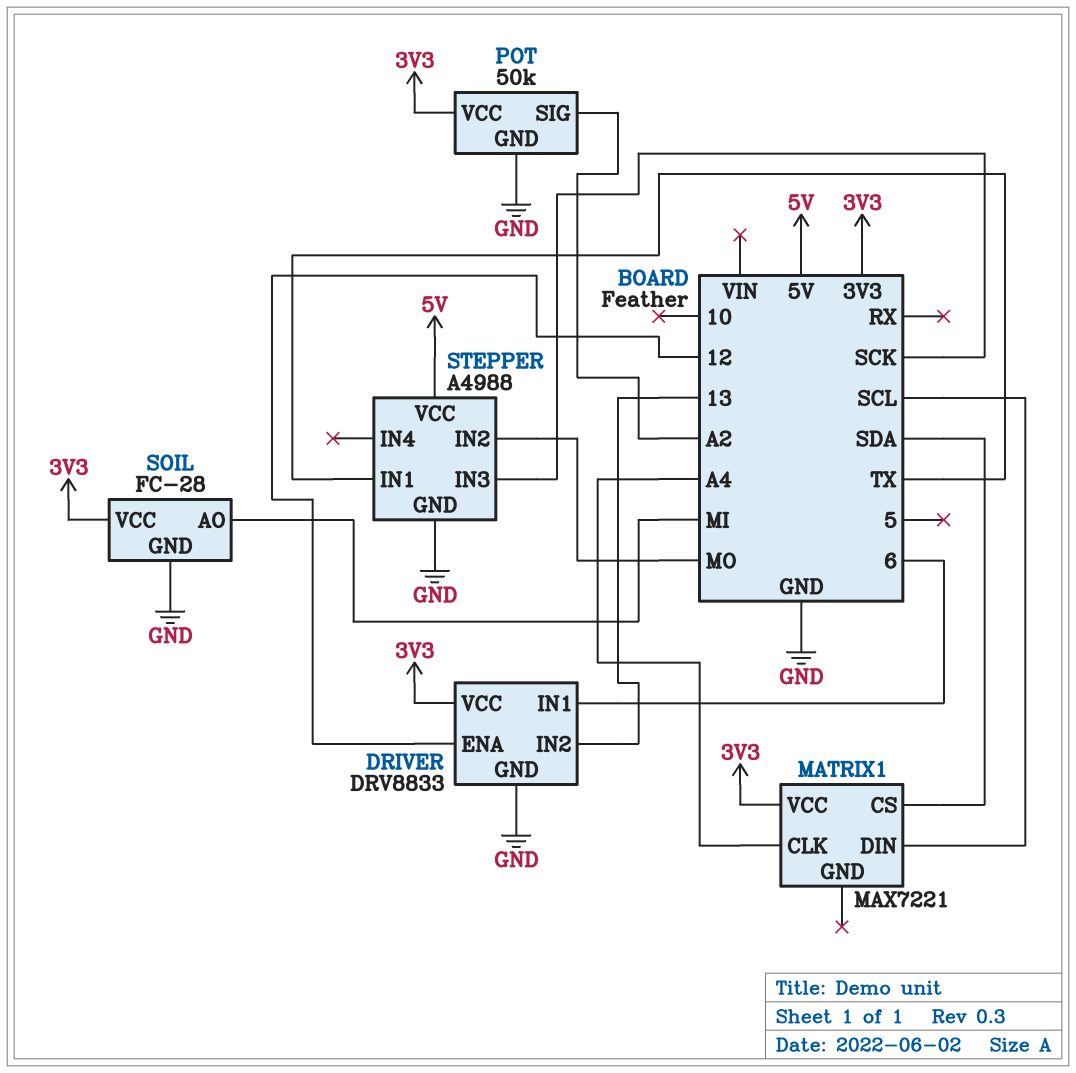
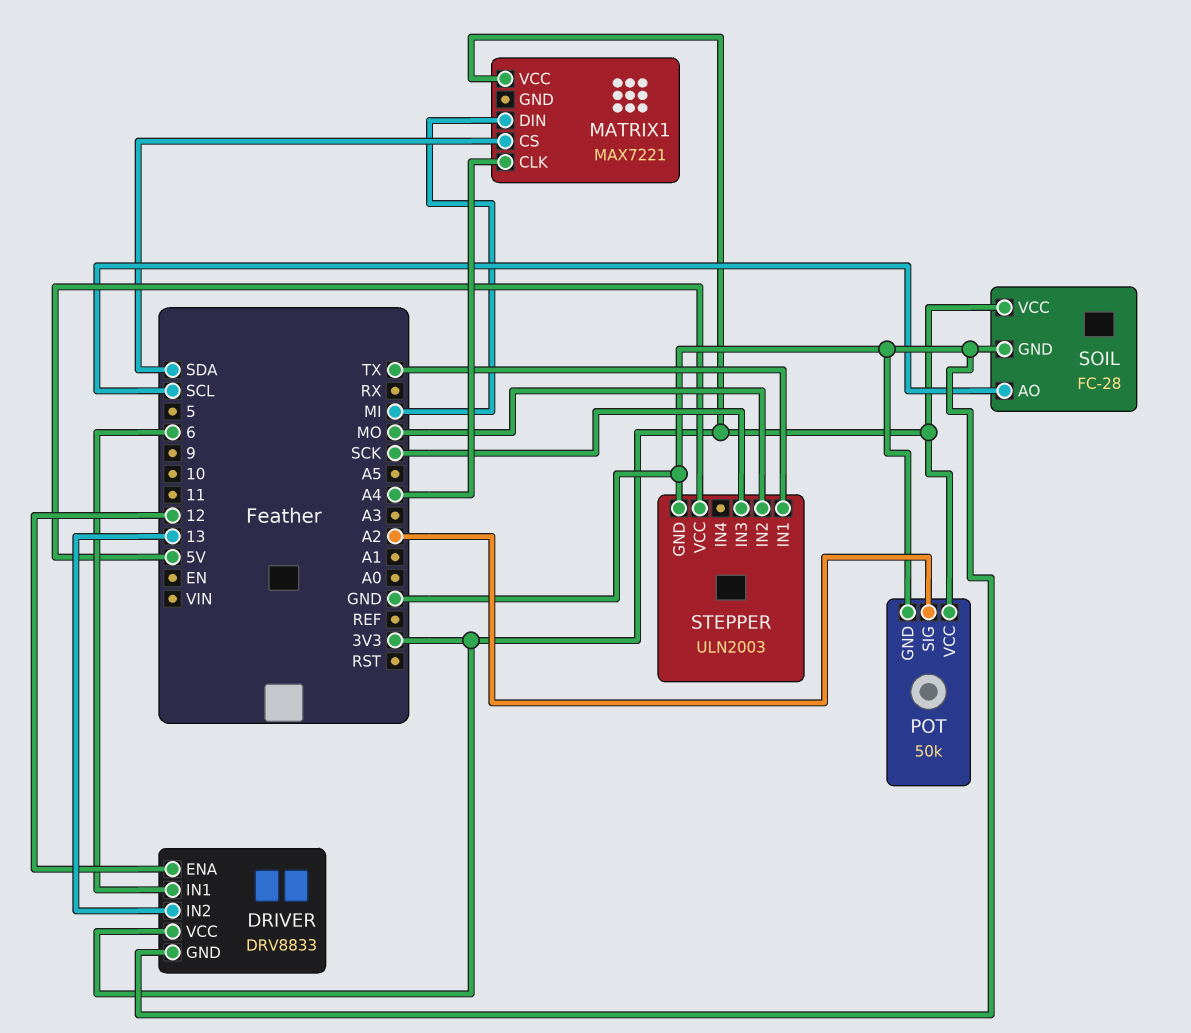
MATRIX1 pin DIN: SCL -> MI
SOIL pin AO: MI -> SCL
STEPPER: A4988 -> ULN2003

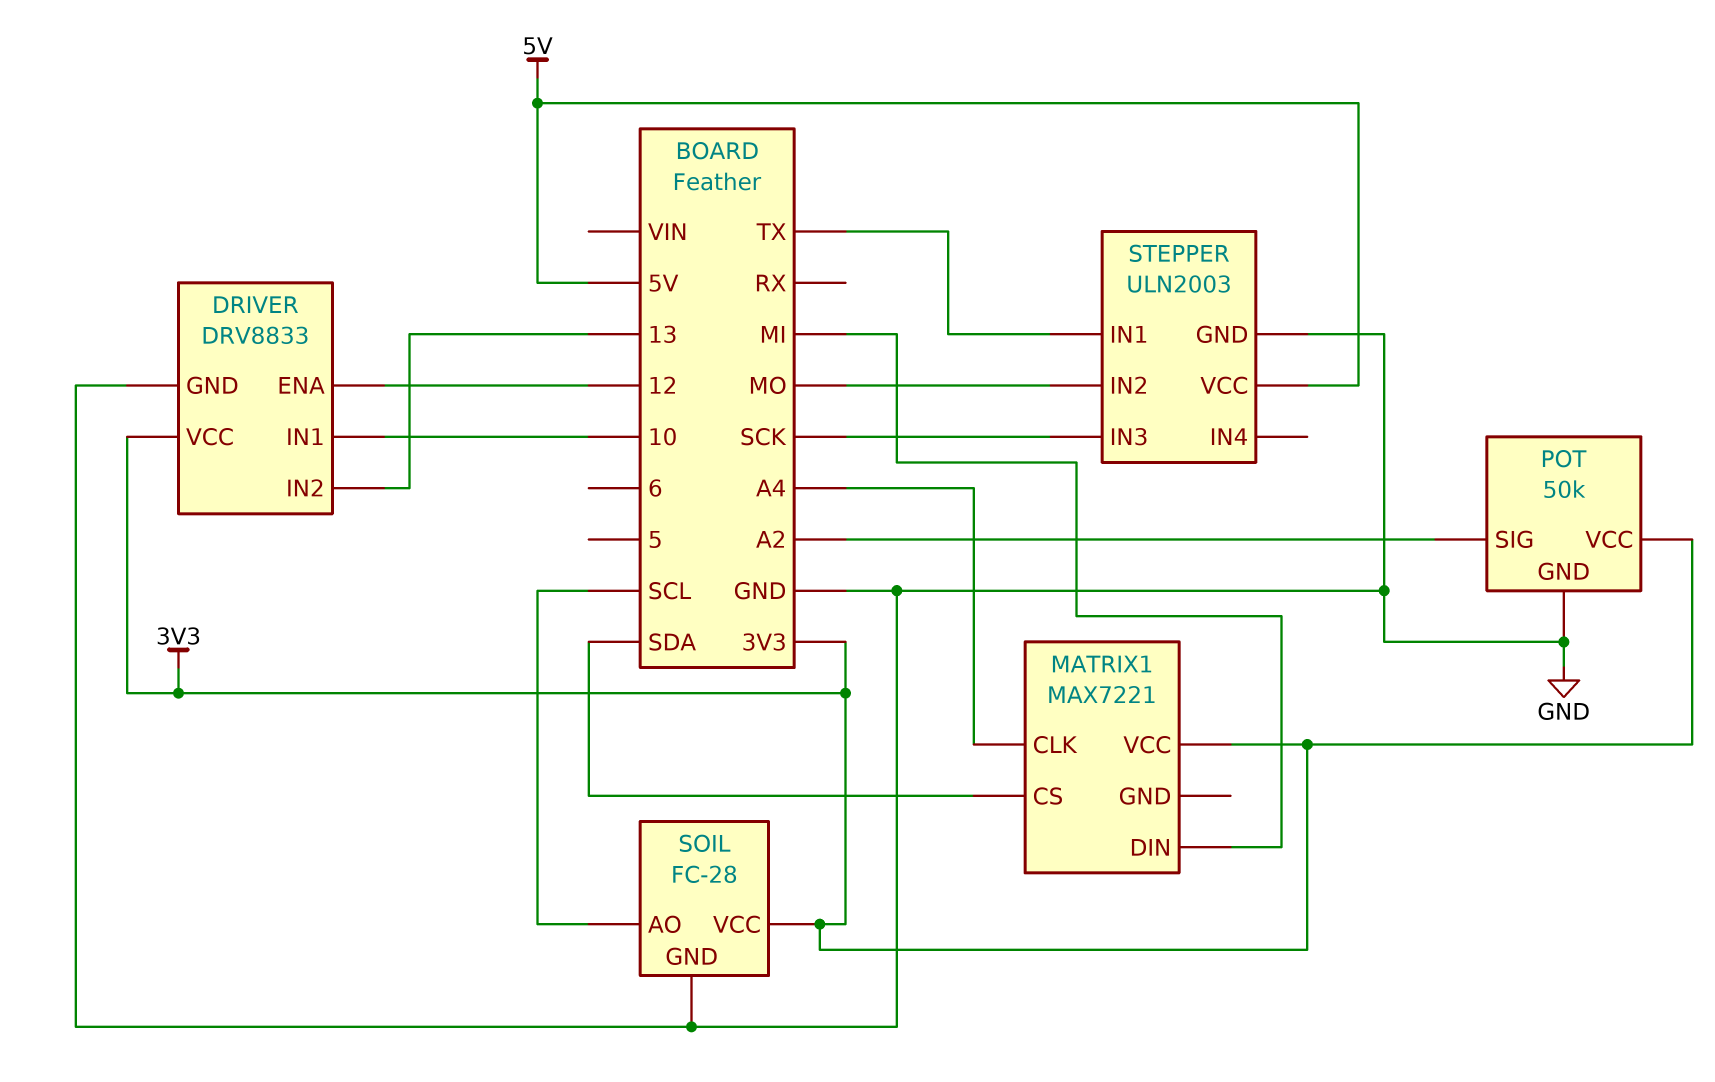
DRIVER pin IN1: 6 -> 10

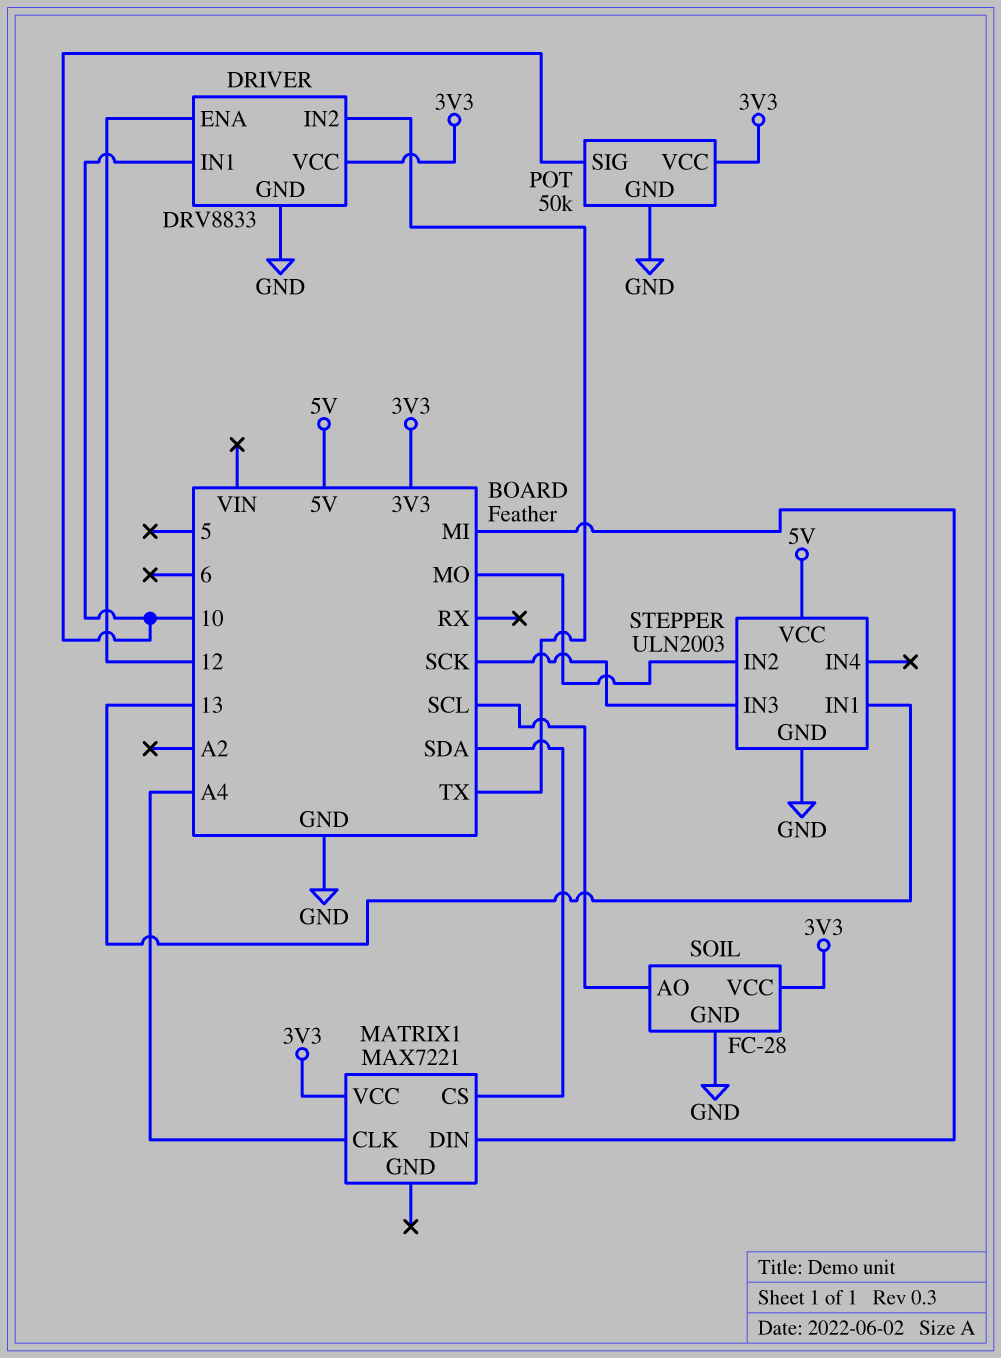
DRIVER pin IN2: 13 -> TX
POT pin SIG: A2 -> 10
STEPPER pin IN1: TX -> 13

